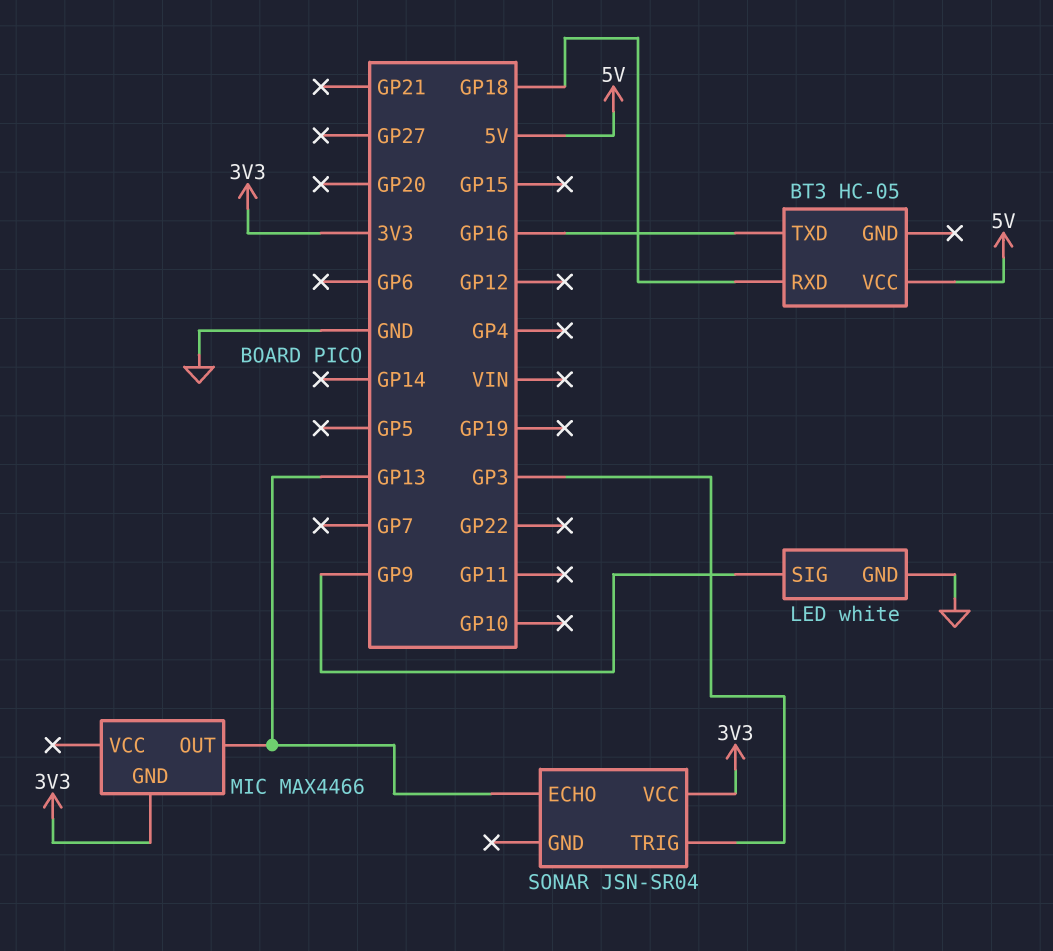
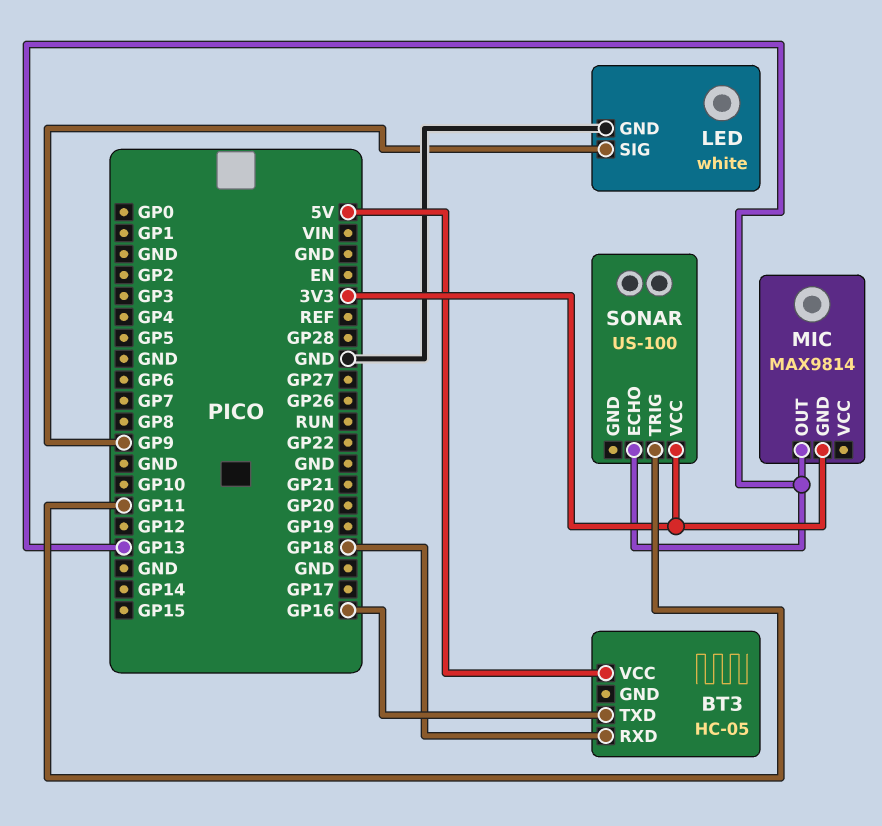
MIC: MAX4466 -> MAX9814
SONAR: JSN-SR04 -> US-100
SONAR pin TRIG: GP3 -> GP11

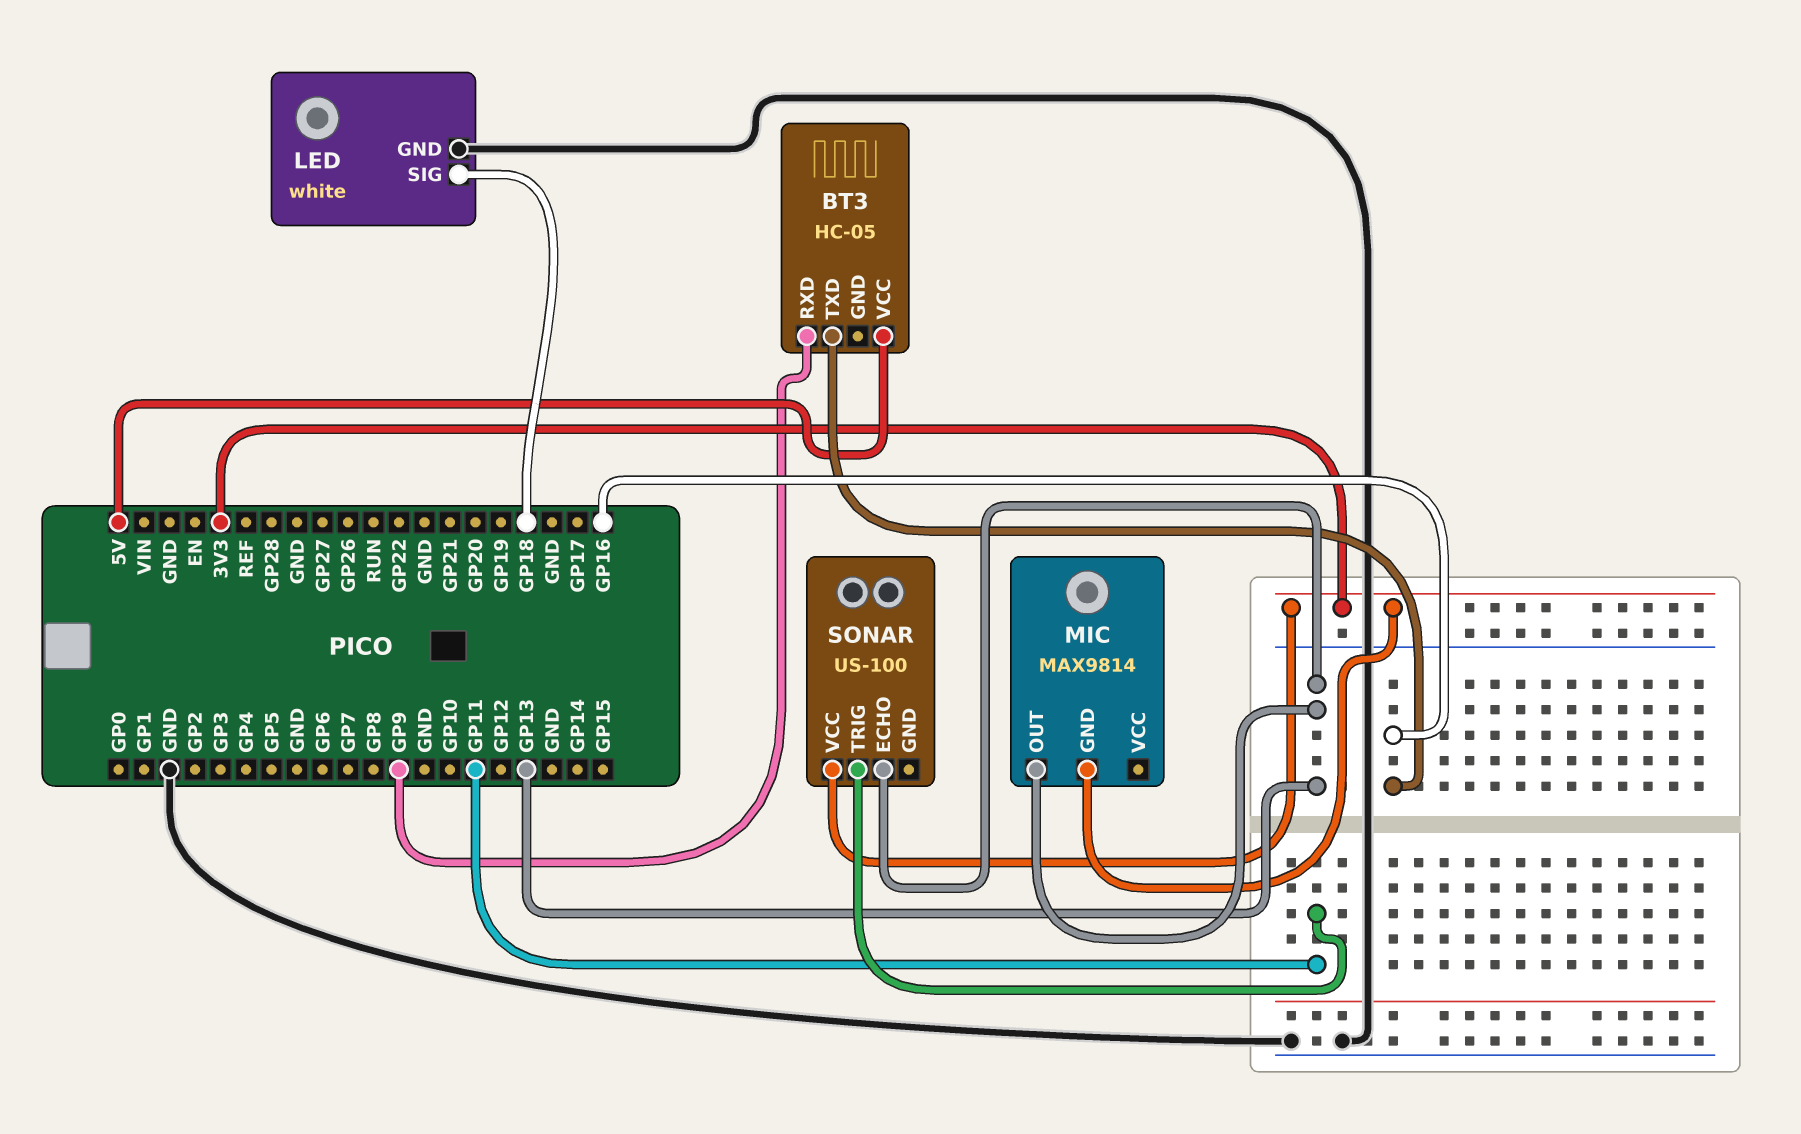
BT3 pin RXD: GP18 -> GP9
LED pin SIG: GP9 -> GP18

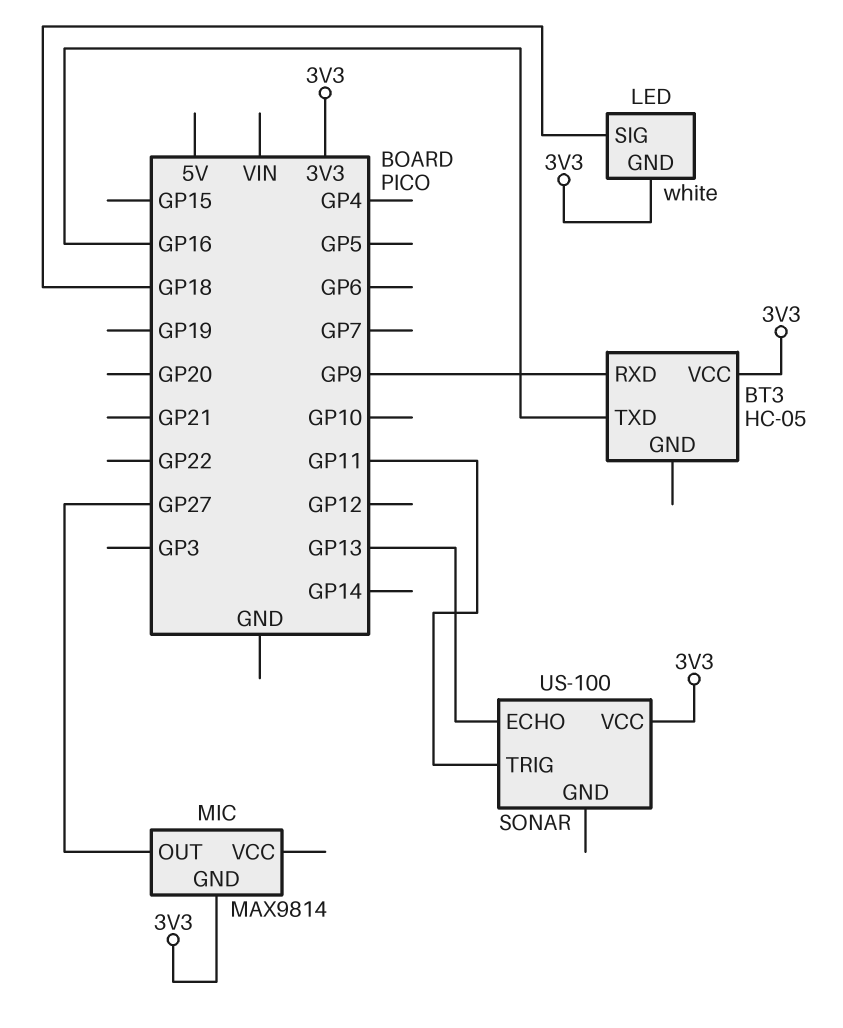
BT3 pin VCC: 5V -> 3V3
LED pin GND: GND -> 3V3
MIC pin OUT: GP13 -> GP27

